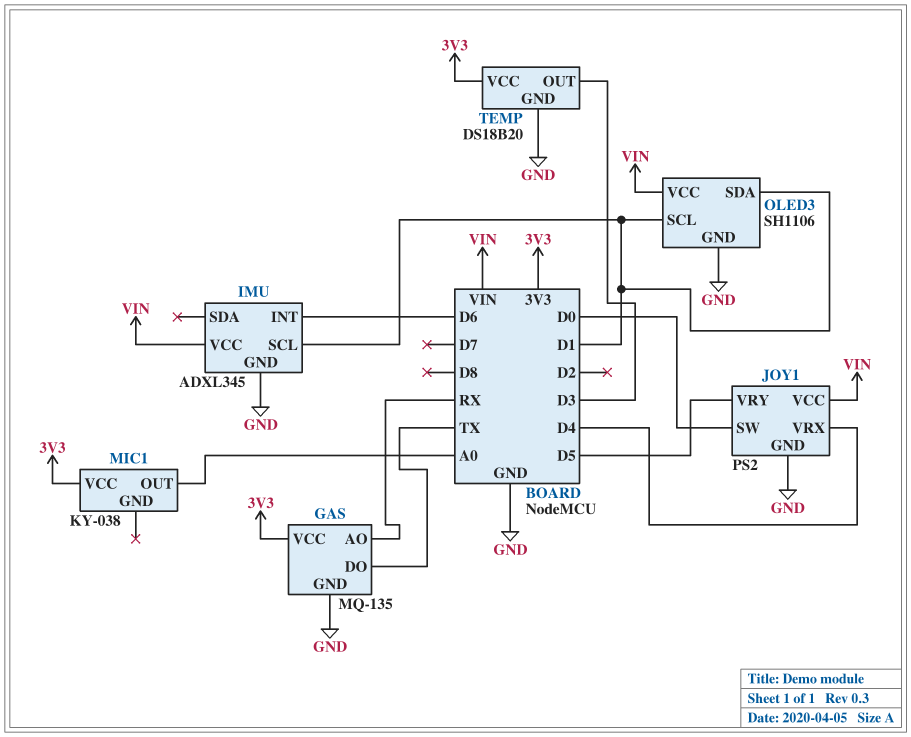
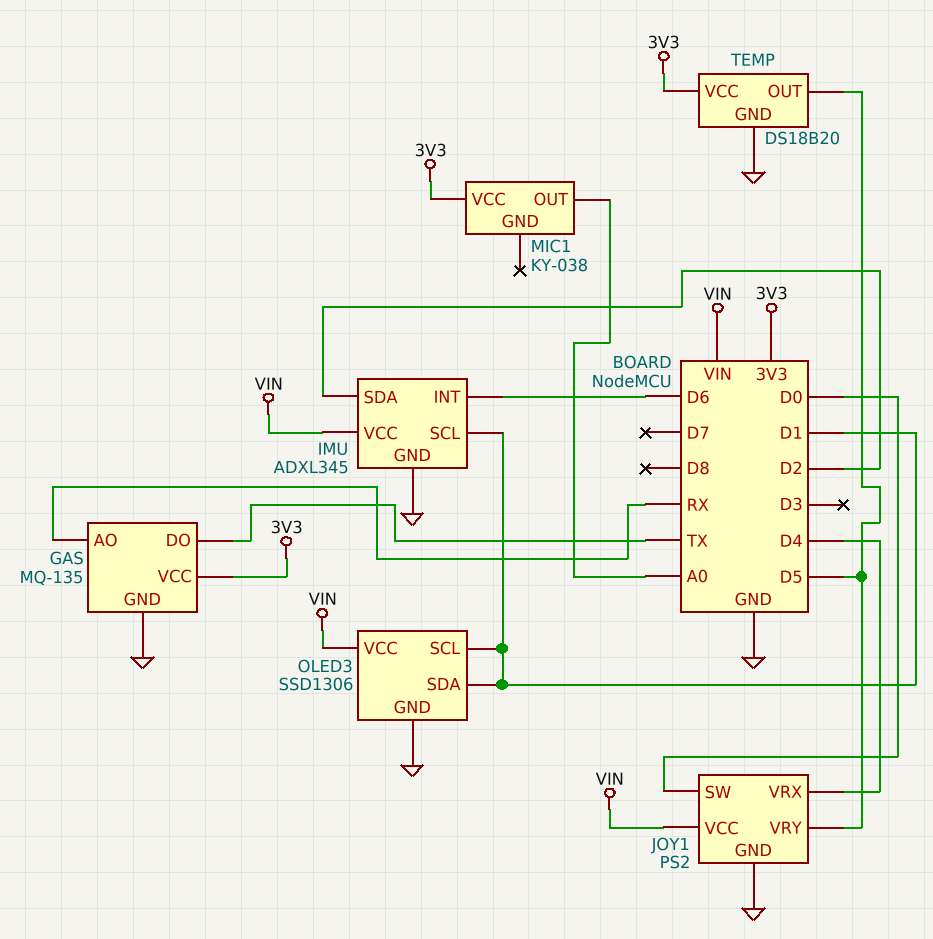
IMU pin SDA: none -> D2
OLED3: SH1106 -> SSD1306
TEMP pin OUT: D3 -> D5

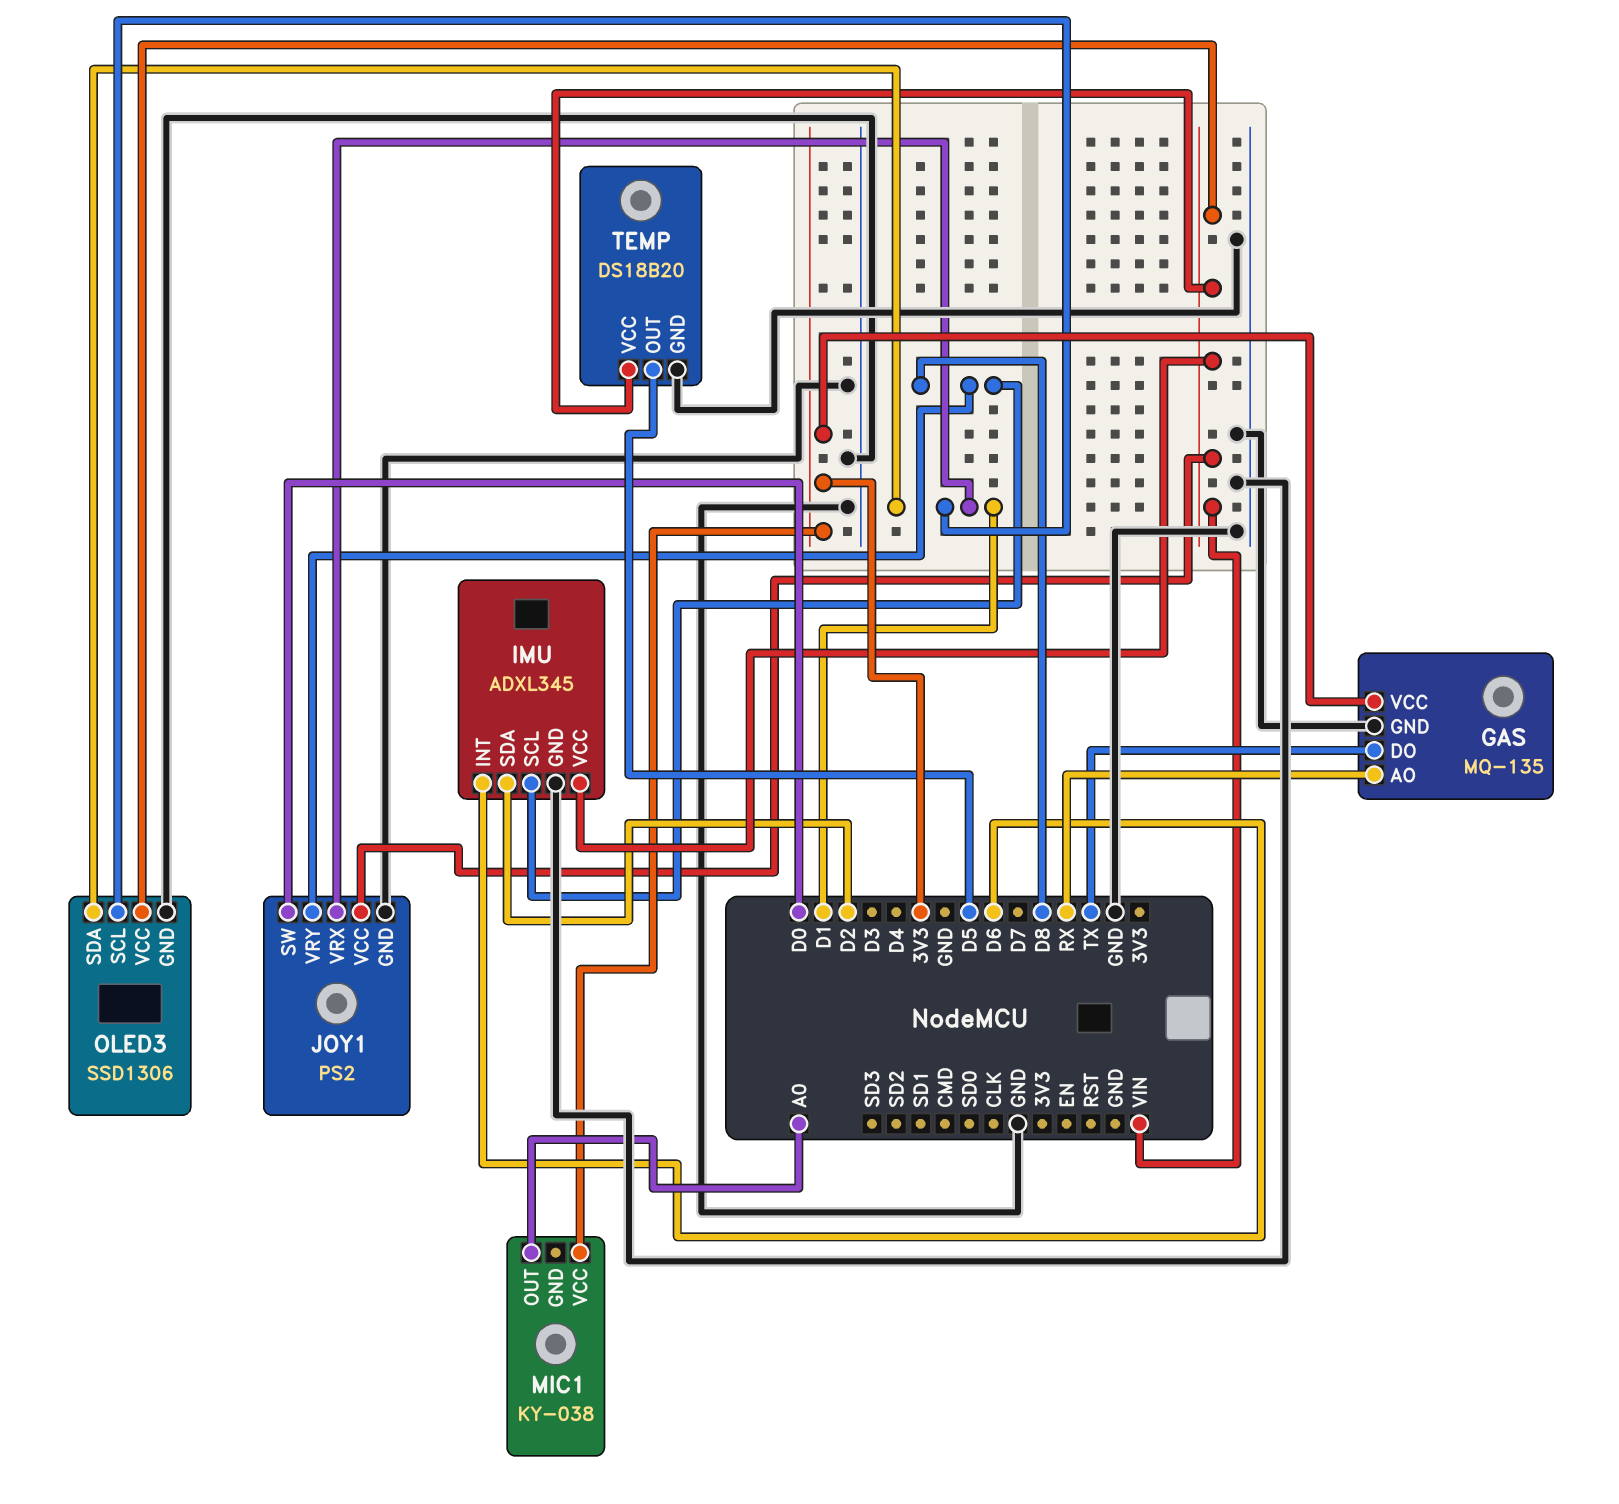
IMU pin SCL: D1 -> D8
JOY1 pin VRX: D4 -> D1
JOY1 pin VRY: D5 -> D8
TEMP pin VCC: 3V3 -> VIN

